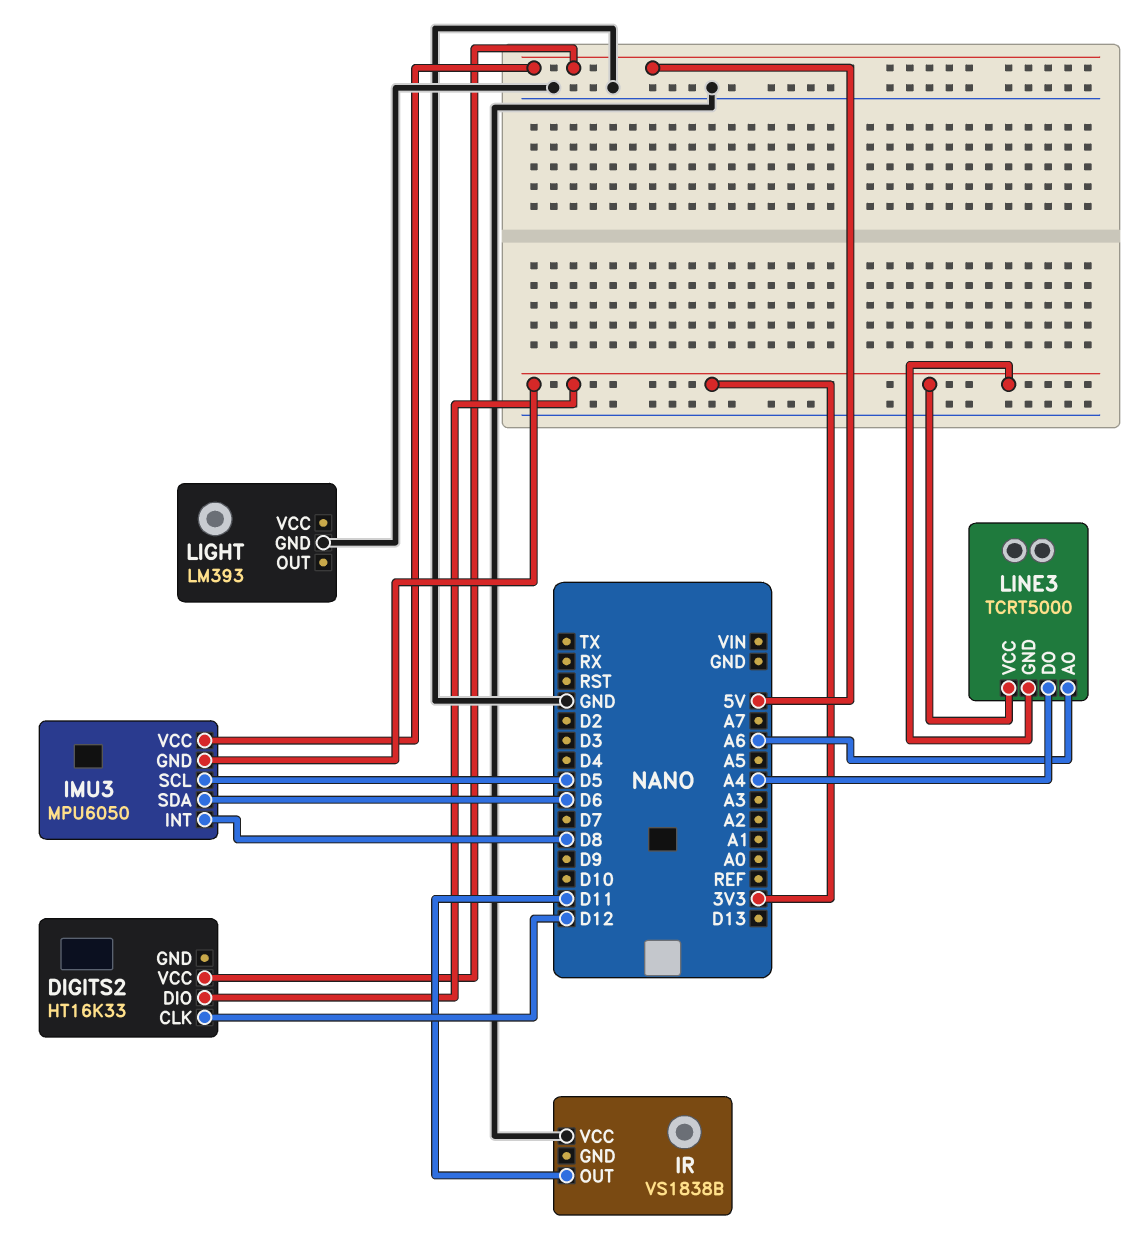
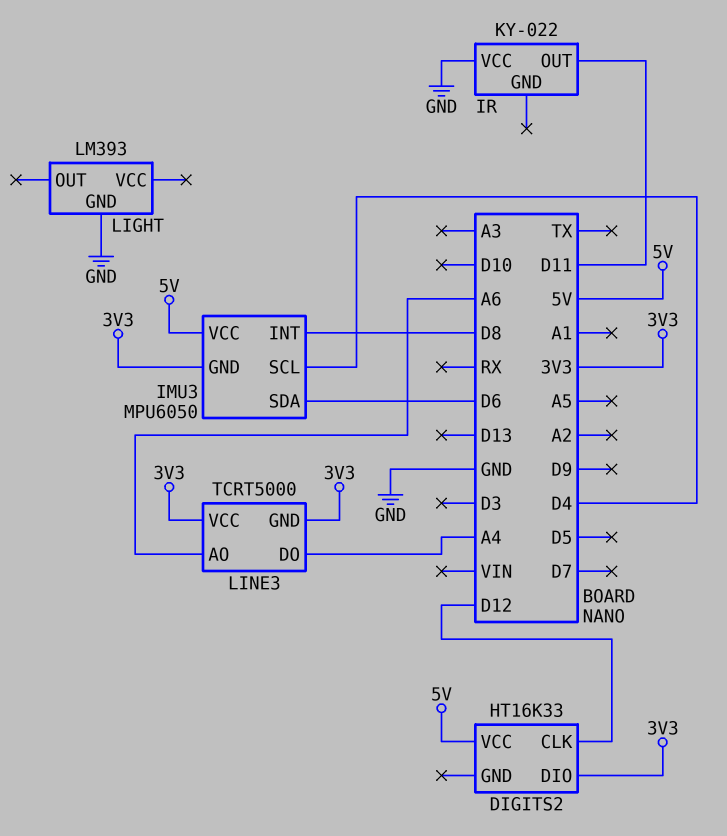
IMU3 pin SCL: D5 -> D4
IR: VS1838B -> KY-022

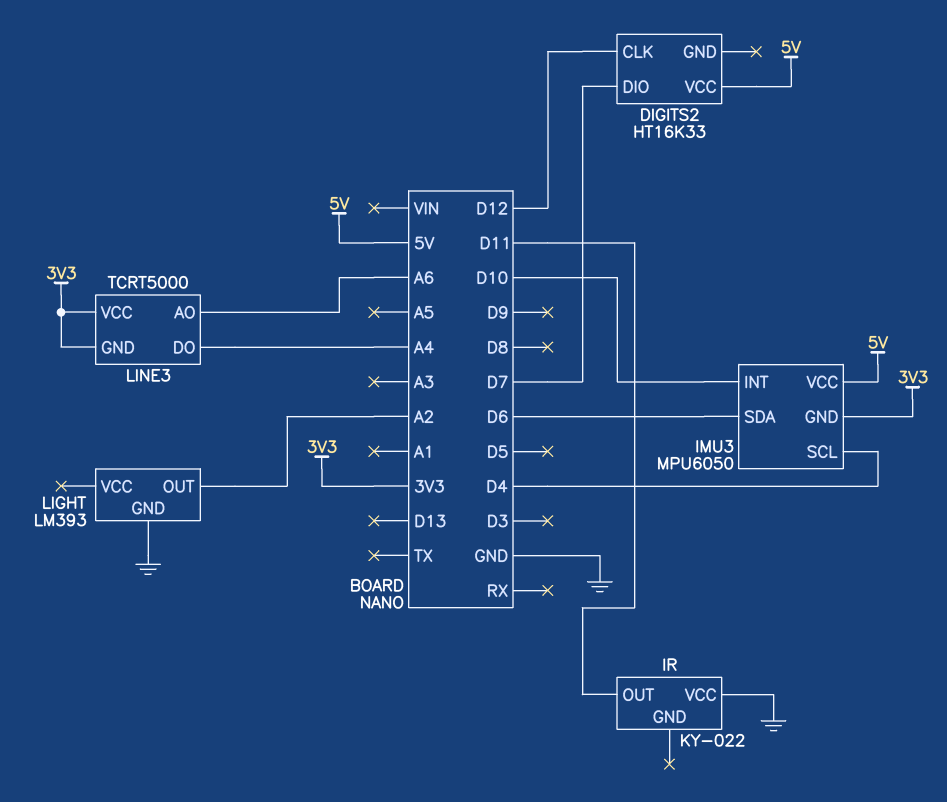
DIGITS2 pin DIO: 3V3 -> D7
IMU3 pin INT: D8 -> D10
LIGHT pin OUT: none -> A2

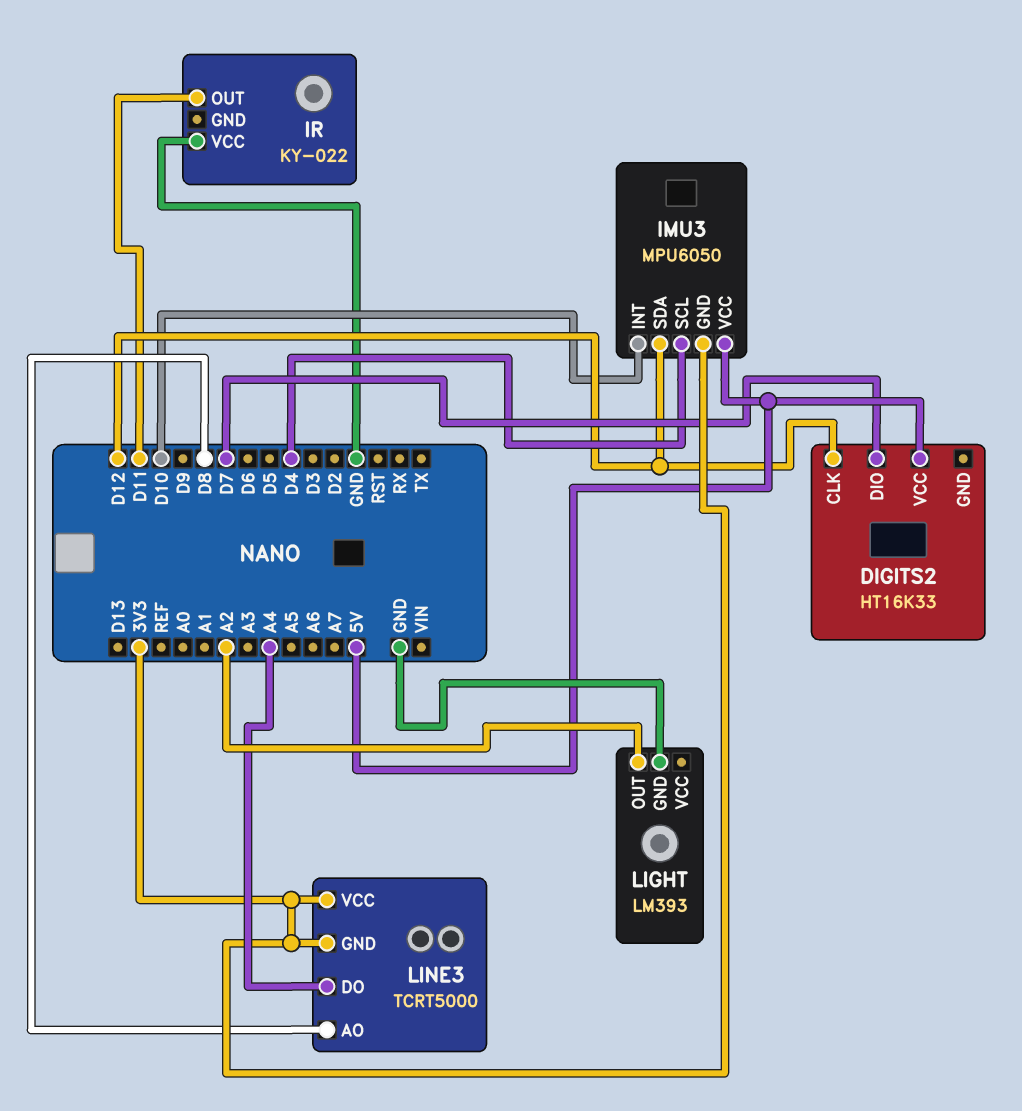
IMU3 pin SDA: D6 -> D12
LINE3 pin AO: A6 -> D8

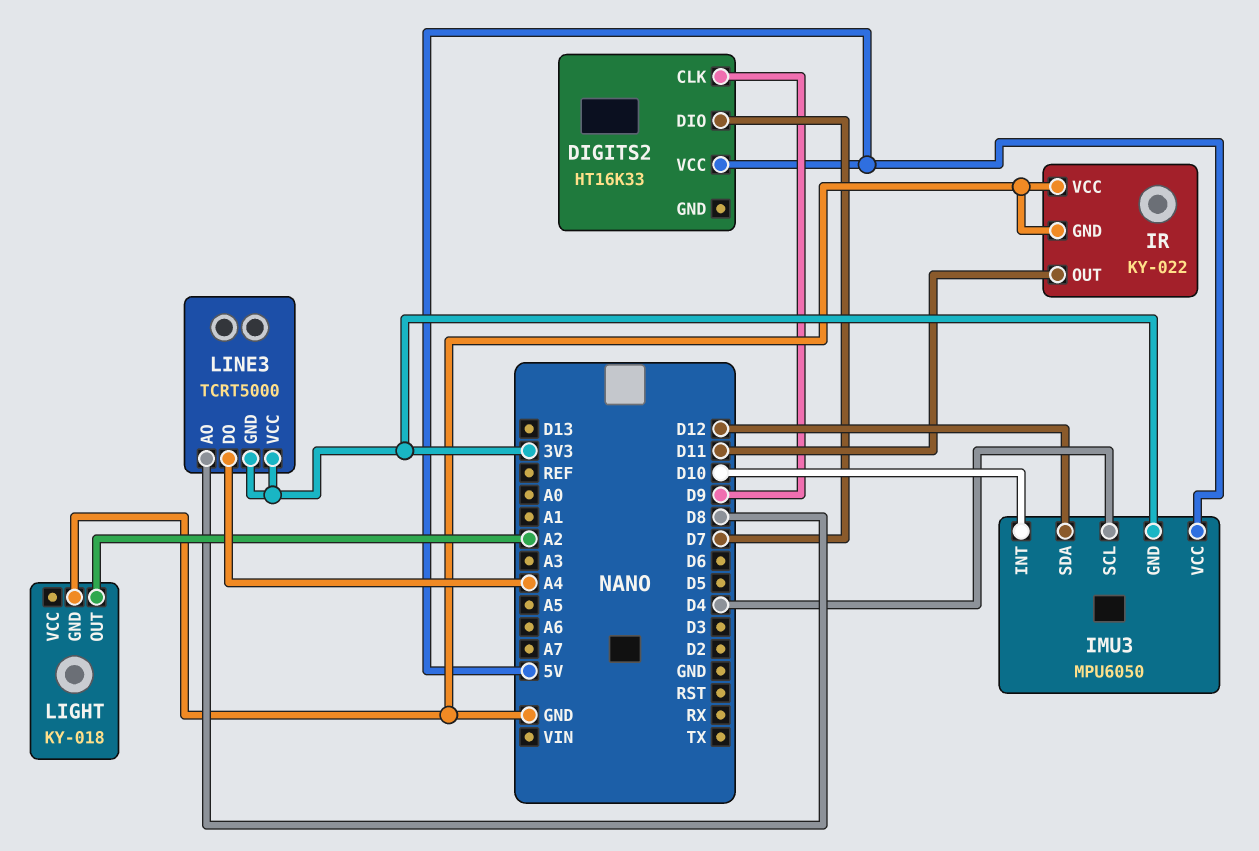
DIGITS2 pin CLK: D12 -> D9
IR pin GND: none -> GND
LIGHT: LM393 -> KY-018

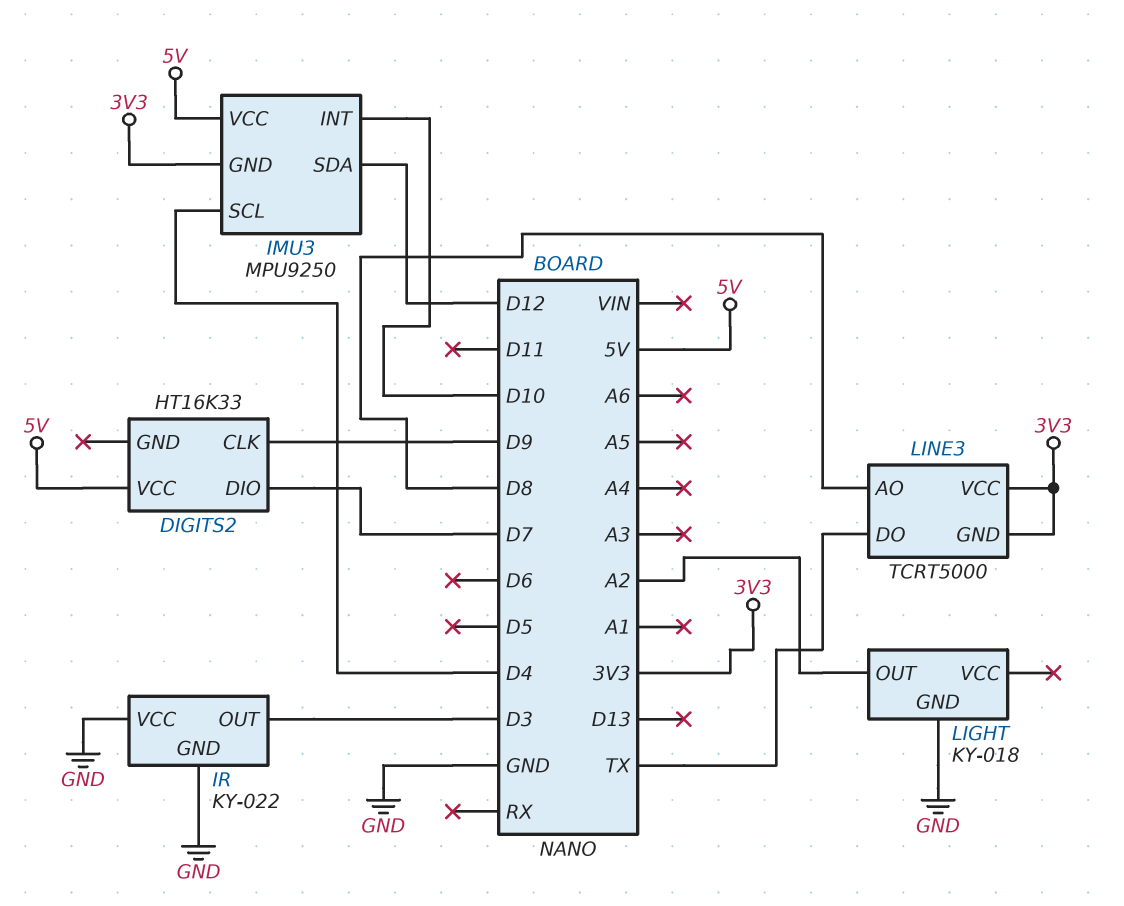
IMU3: MPU6050 -> MPU9250
IR pin OUT: D11 -> D3
LINE3 pin DO: A4 -> TX

